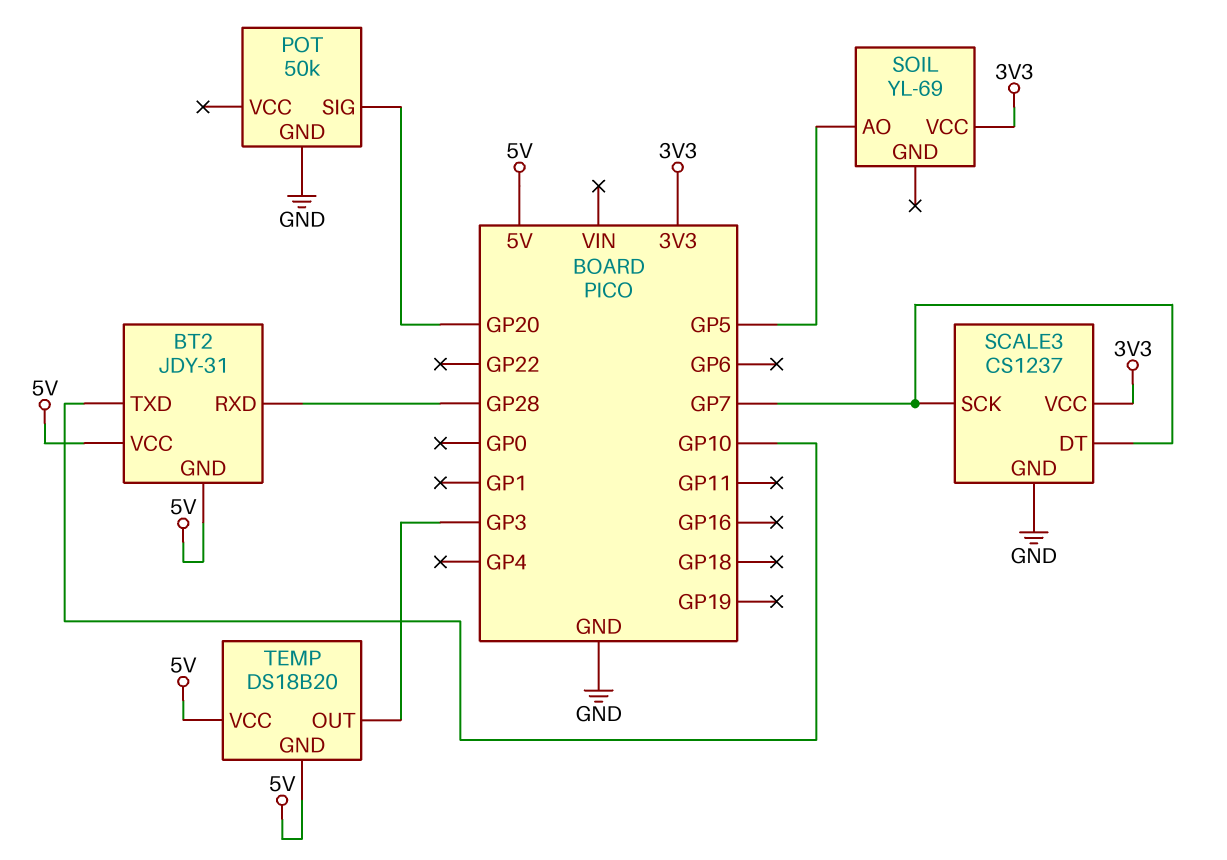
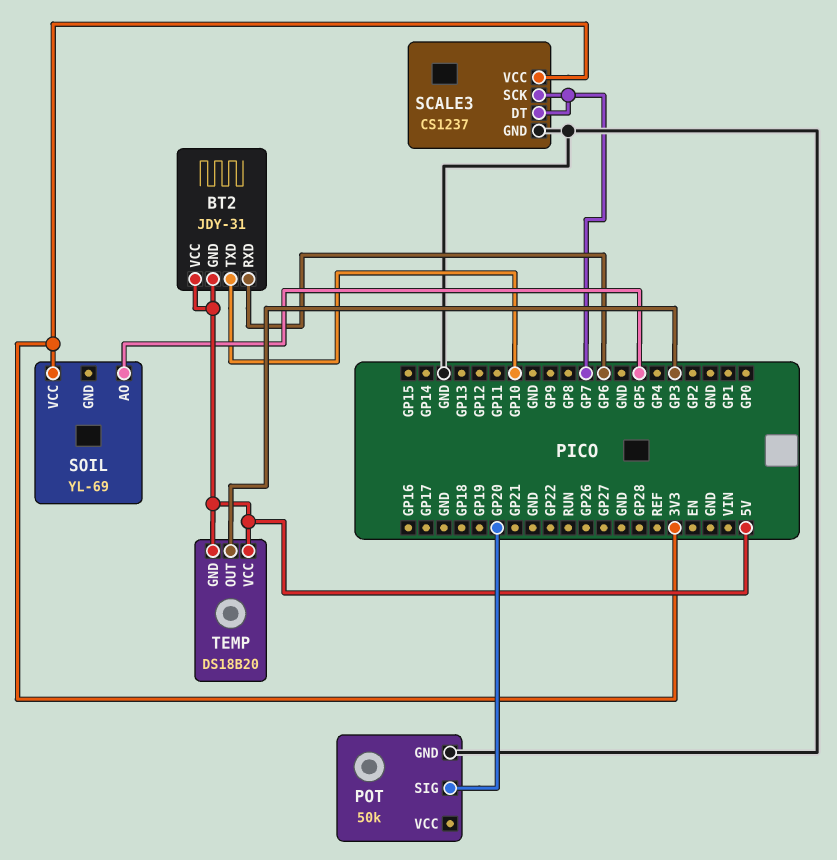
BT2 pin RXD: GP28 -> GP6

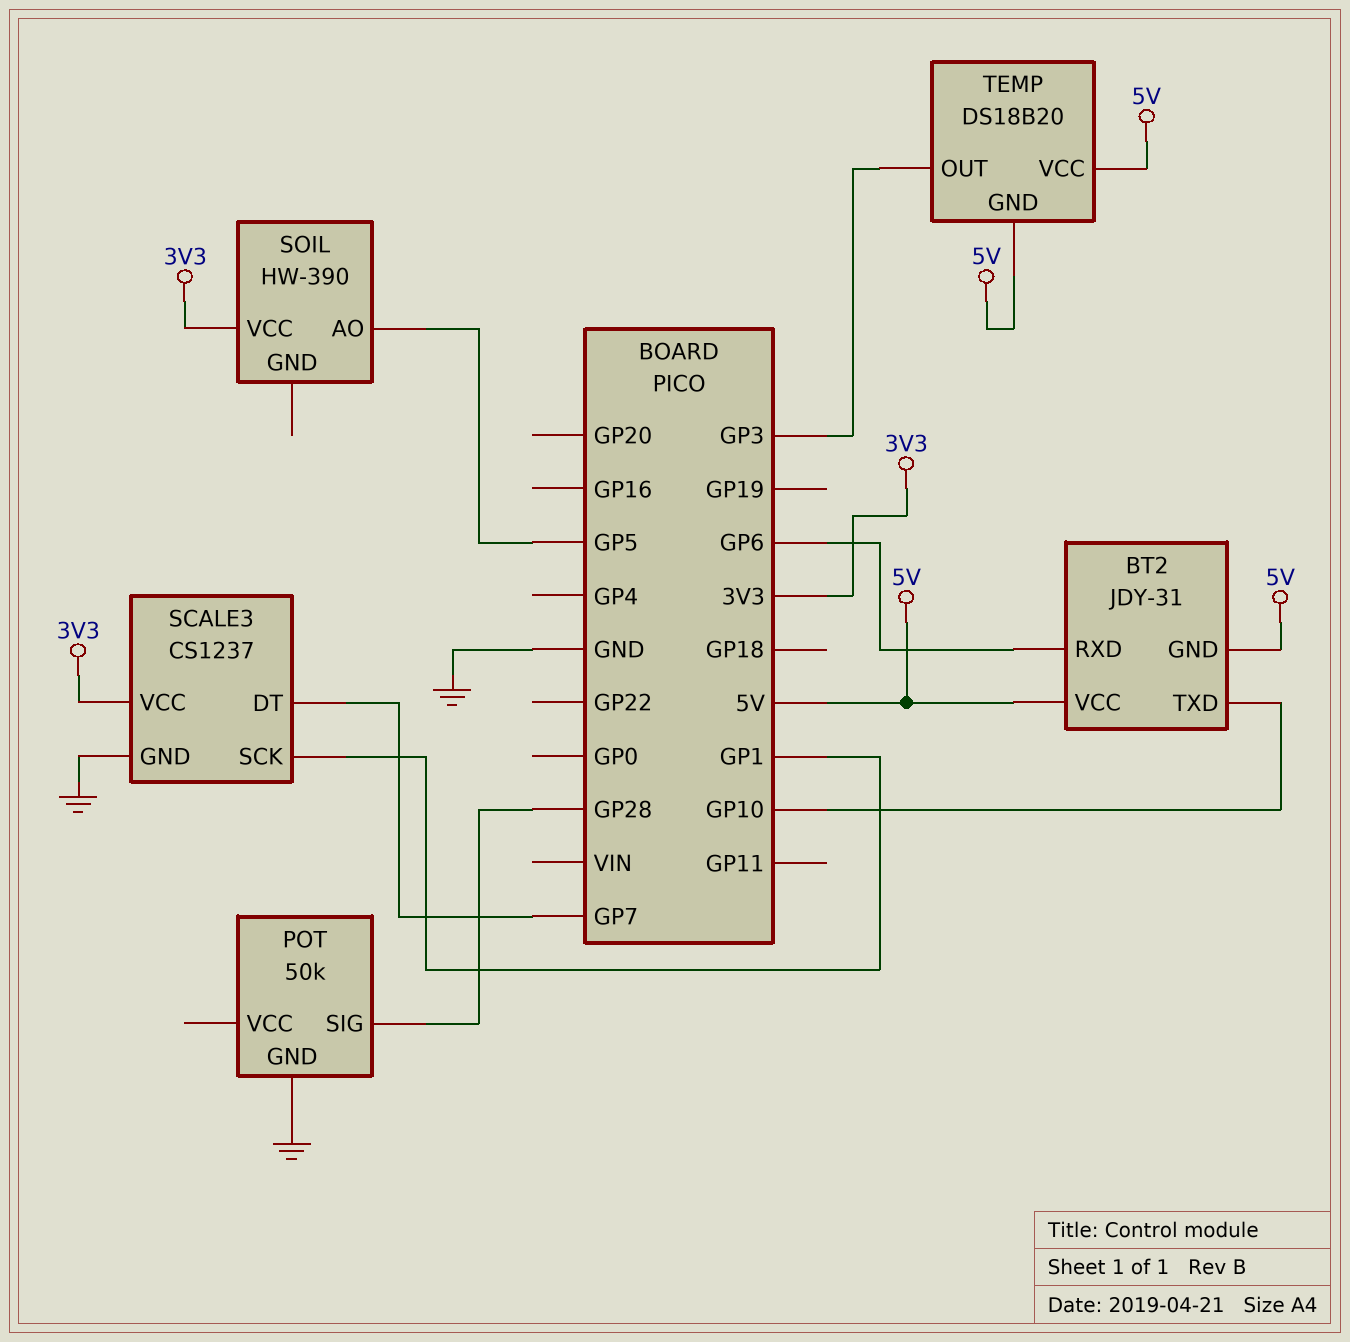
POT pin SIG: GP20 -> GP28
SCALE3 pin SCK: GP7 -> GP1
SOIL: YL-69 -> HW-390

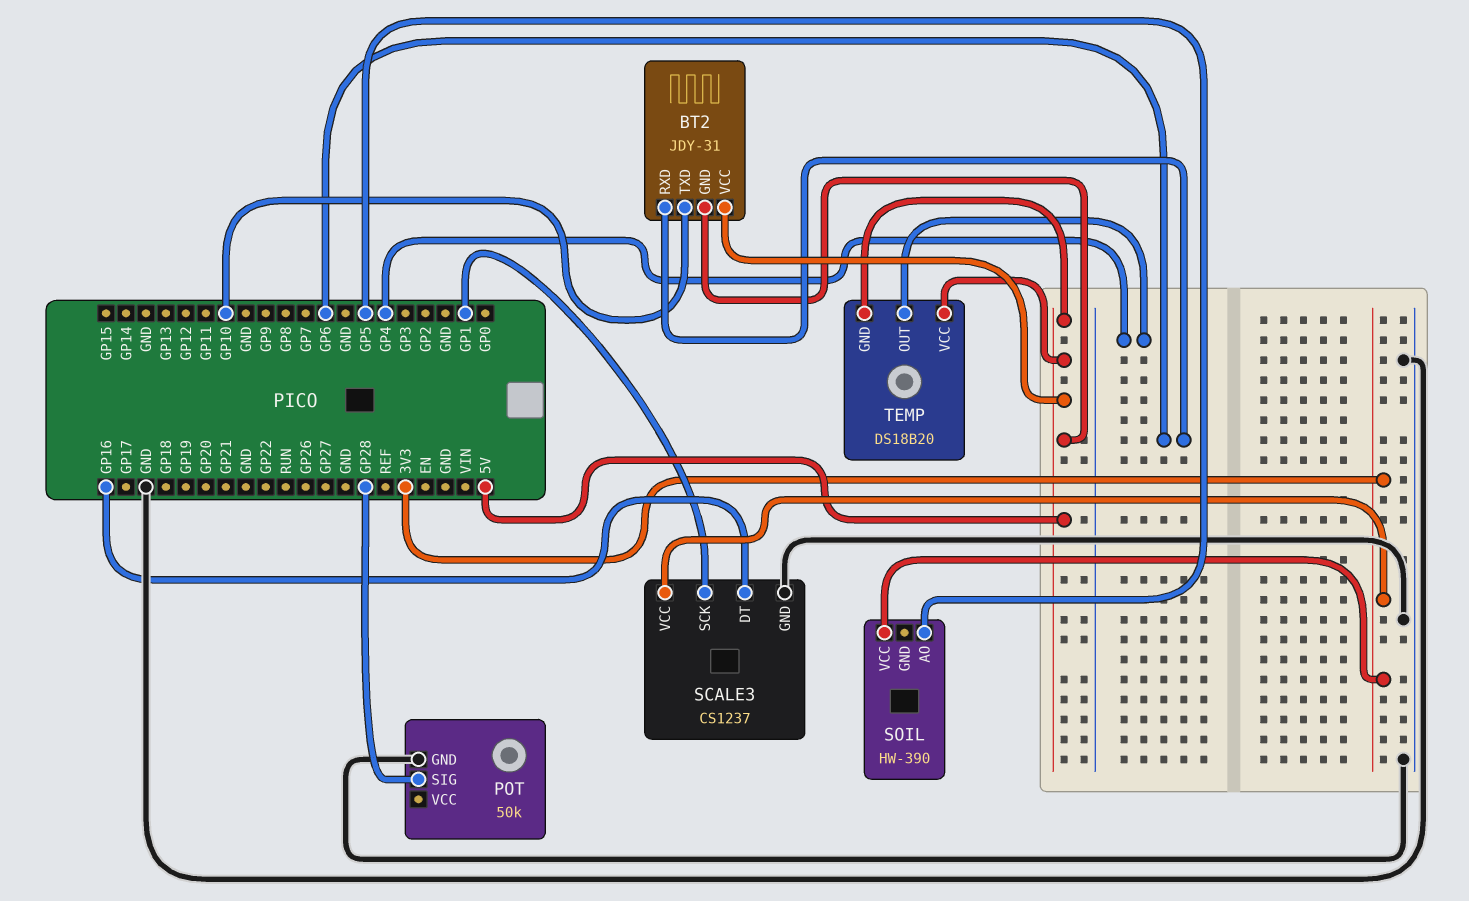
SCALE3 pin DT: GP7 -> GP16
TEMP pin OUT: GP3 -> GP4

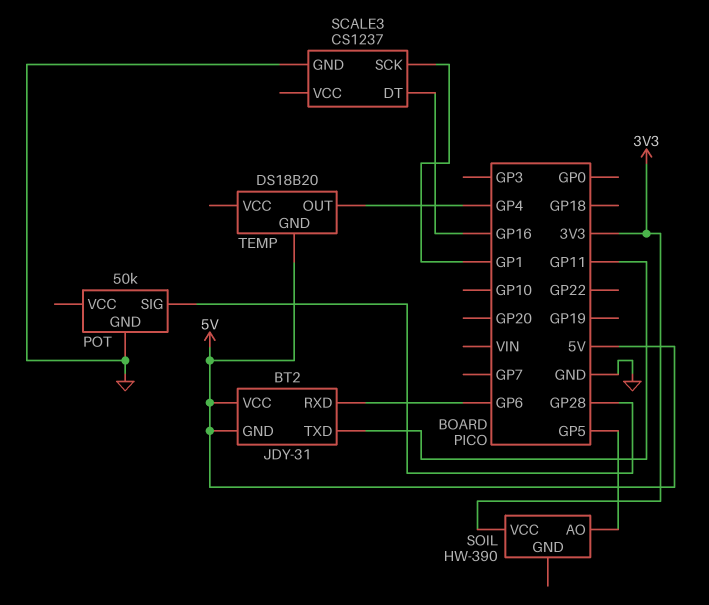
BT2 pin TXD: GP10 -> GP11
SCALE3 pin VCC: 3V3 -> none
TEMP pin VCC: 5V -> none

